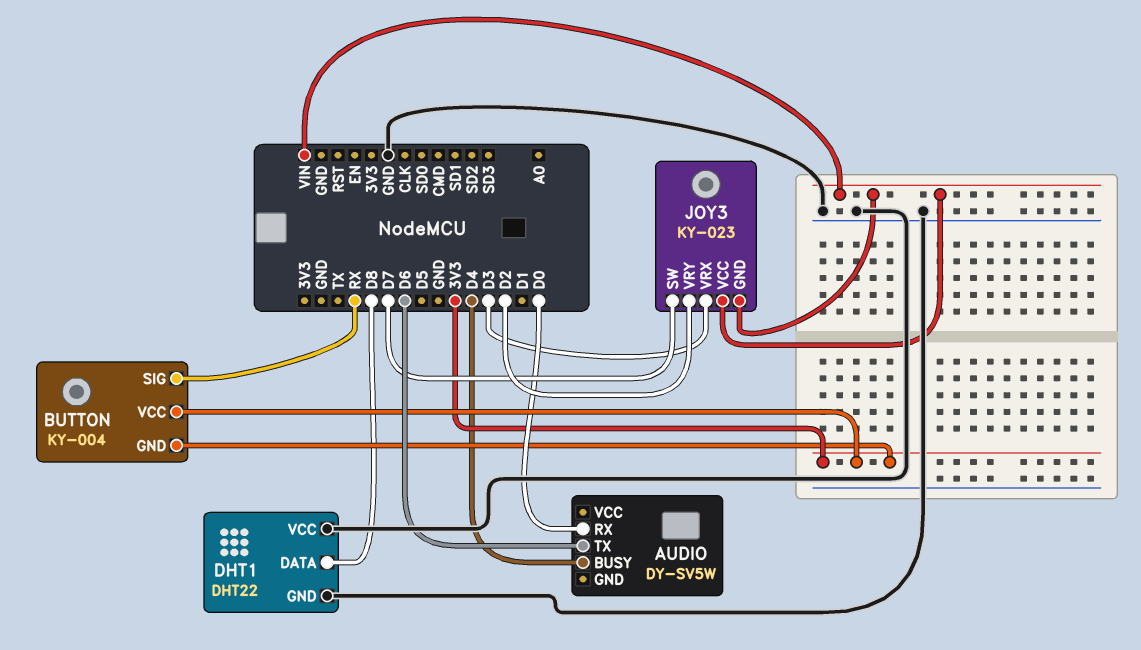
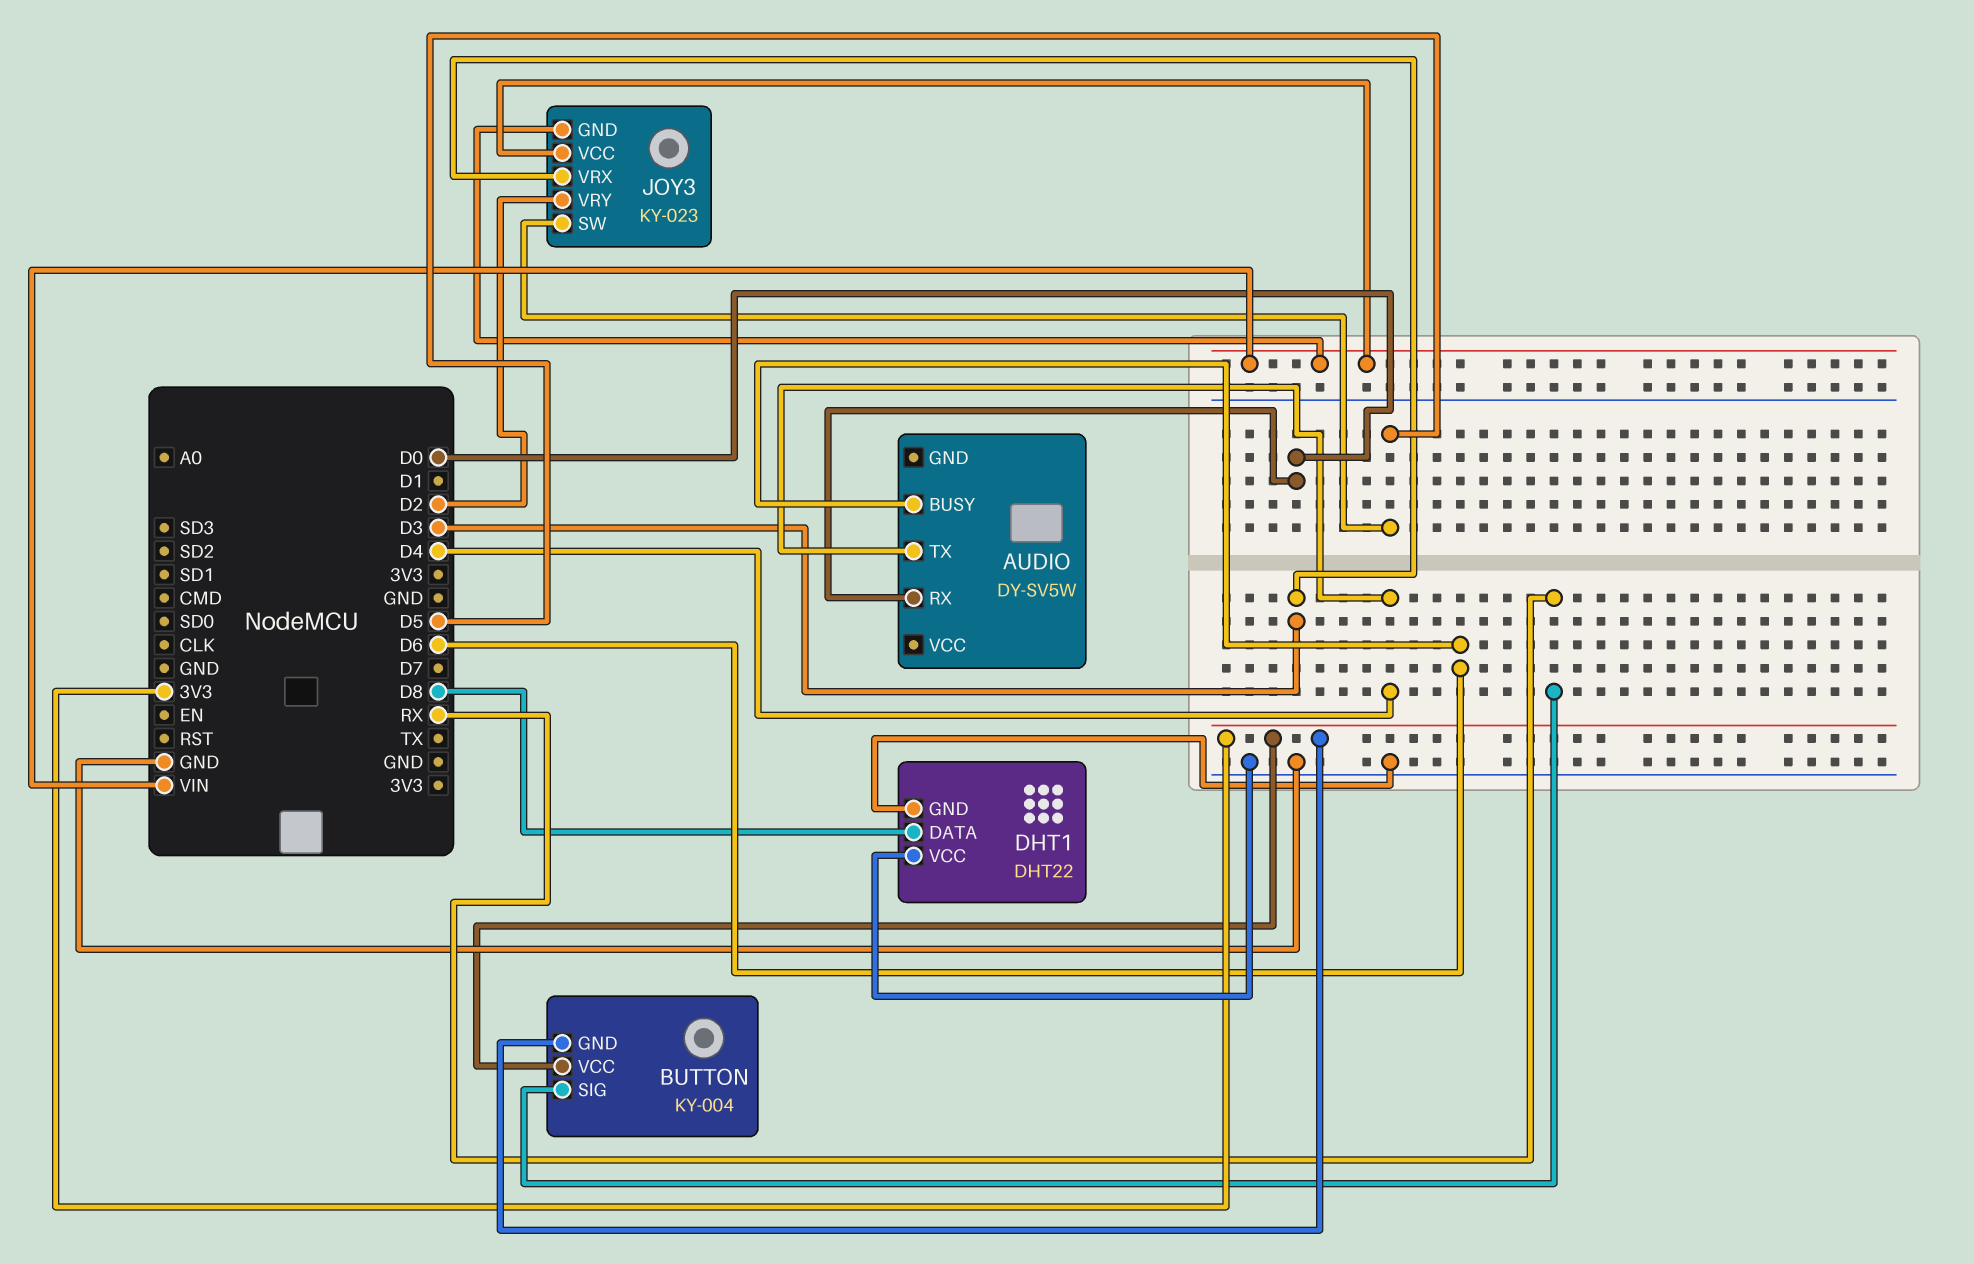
AUDIO pin BUSY: D4 -> D6
AUDIO pin TX: D6 -> D4
JOY3 pin SW: D7 -> D5

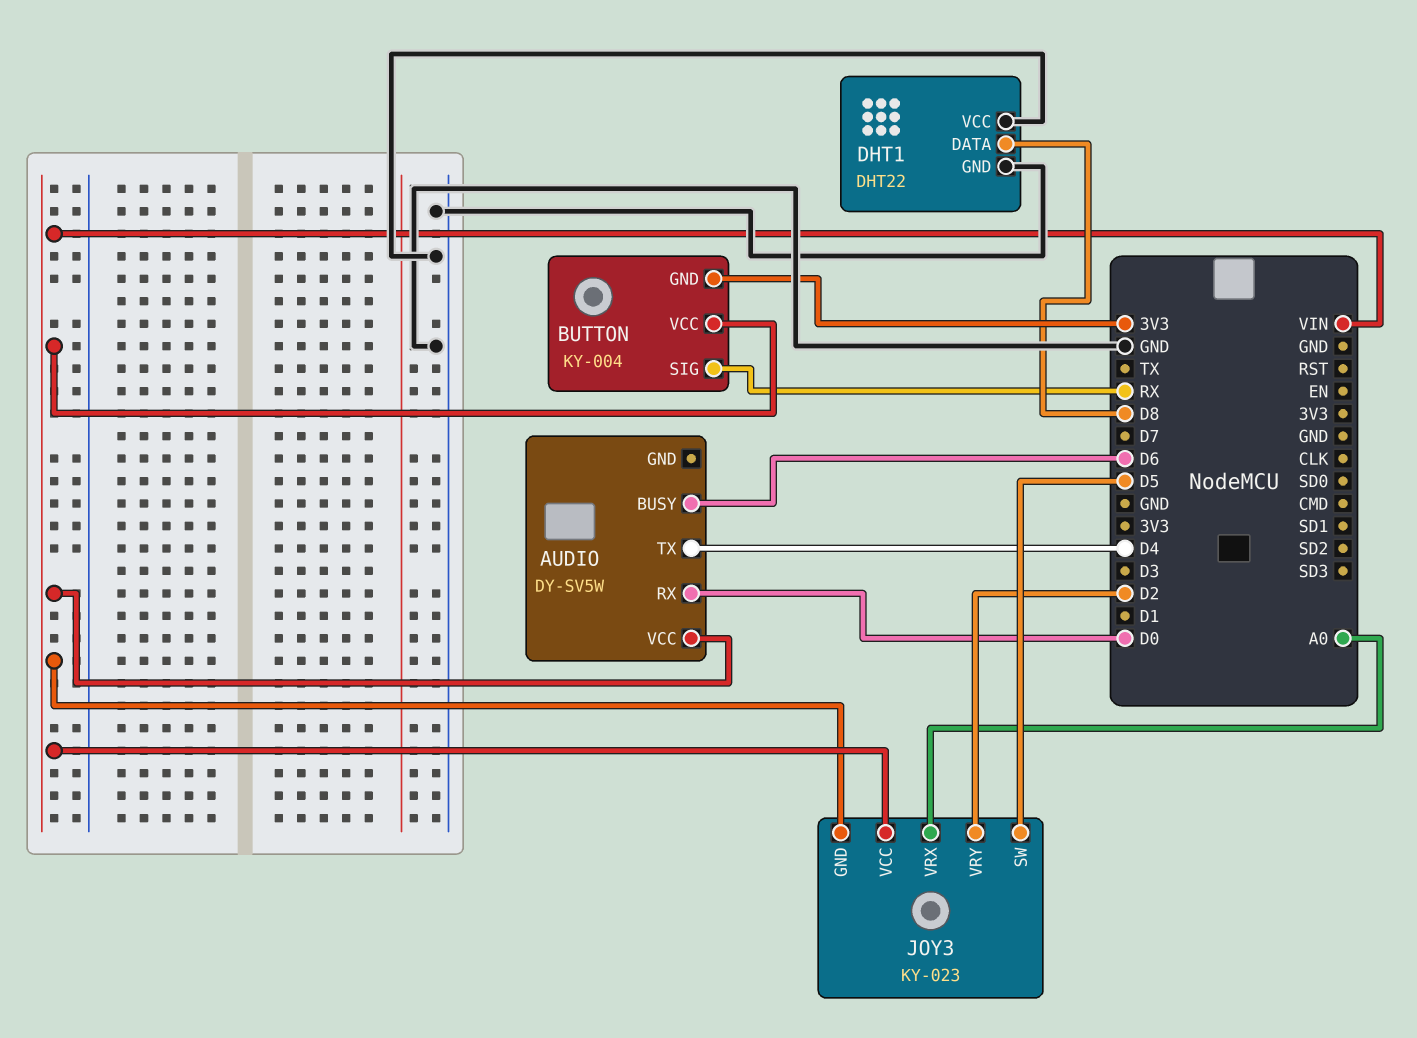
AUDIO pin VCC: none -> VIN
BUTTON pin VCC: 3V3 -> VIN
JOY3 pin VRX: D3 -> A0

